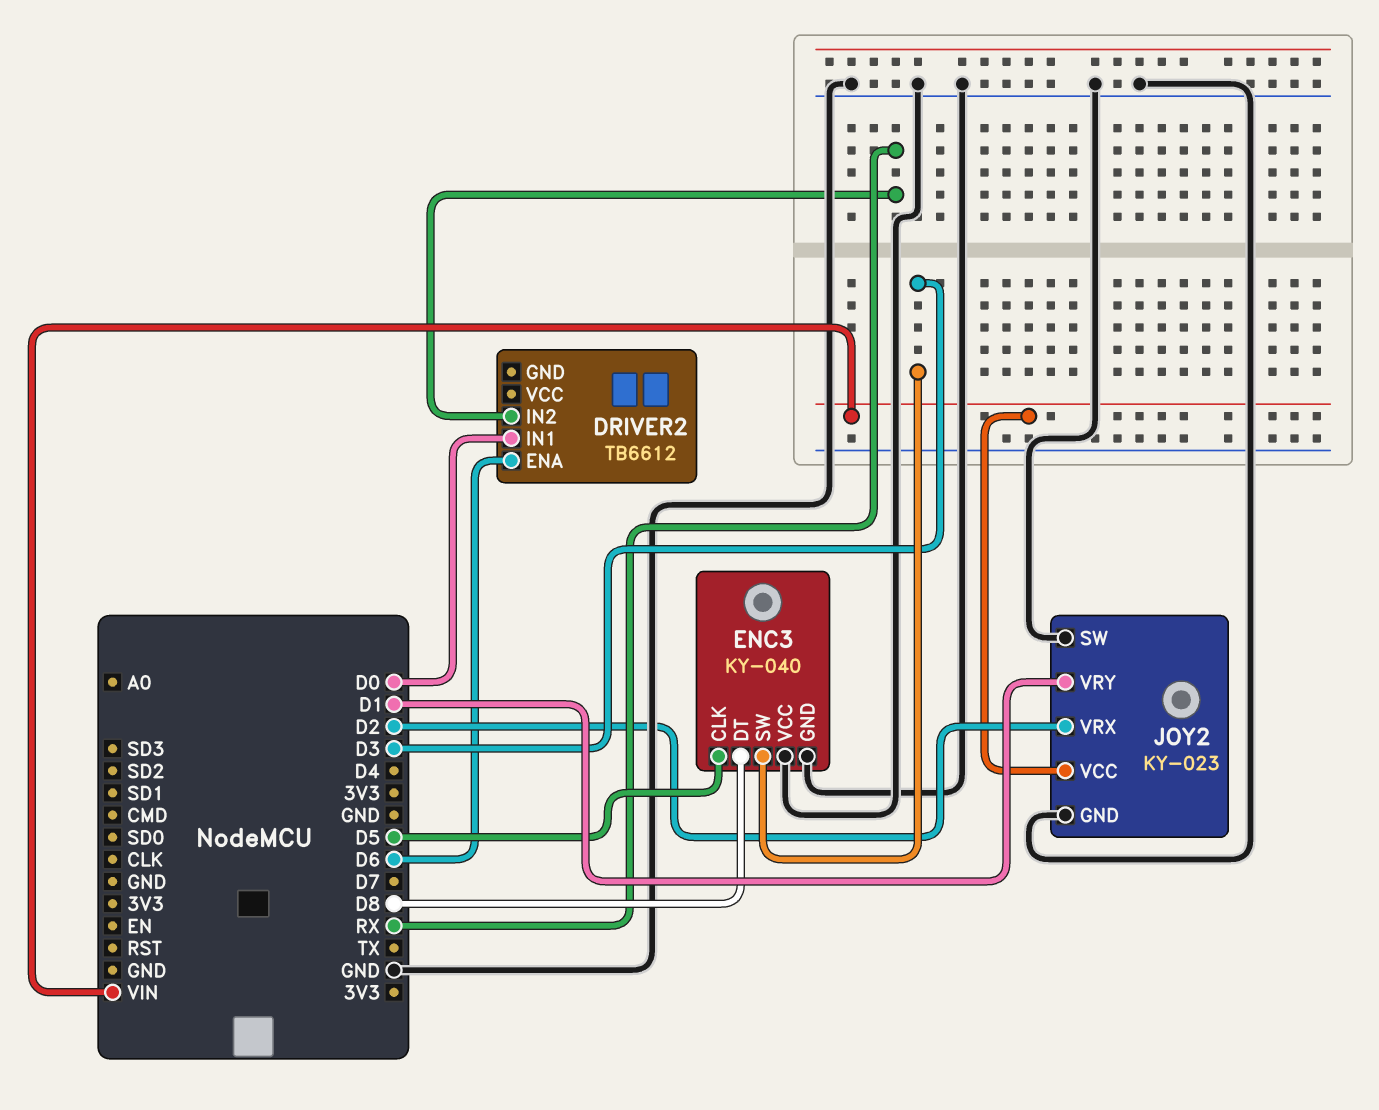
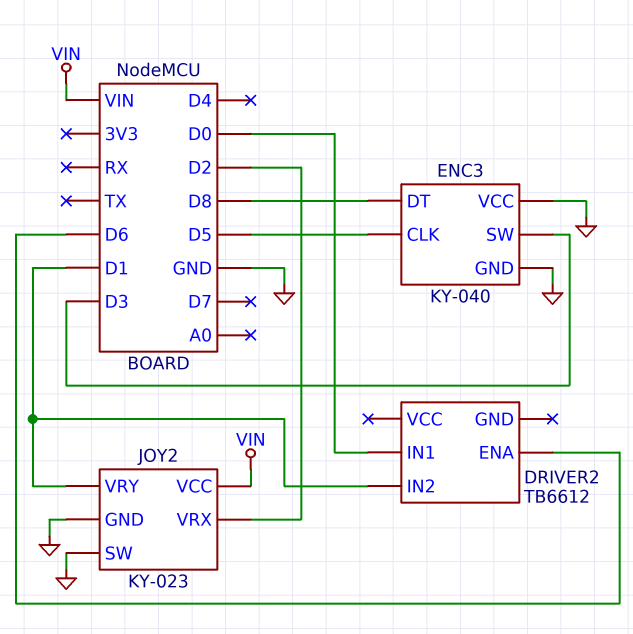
DRIVER2 pin IN2: RX -> D1

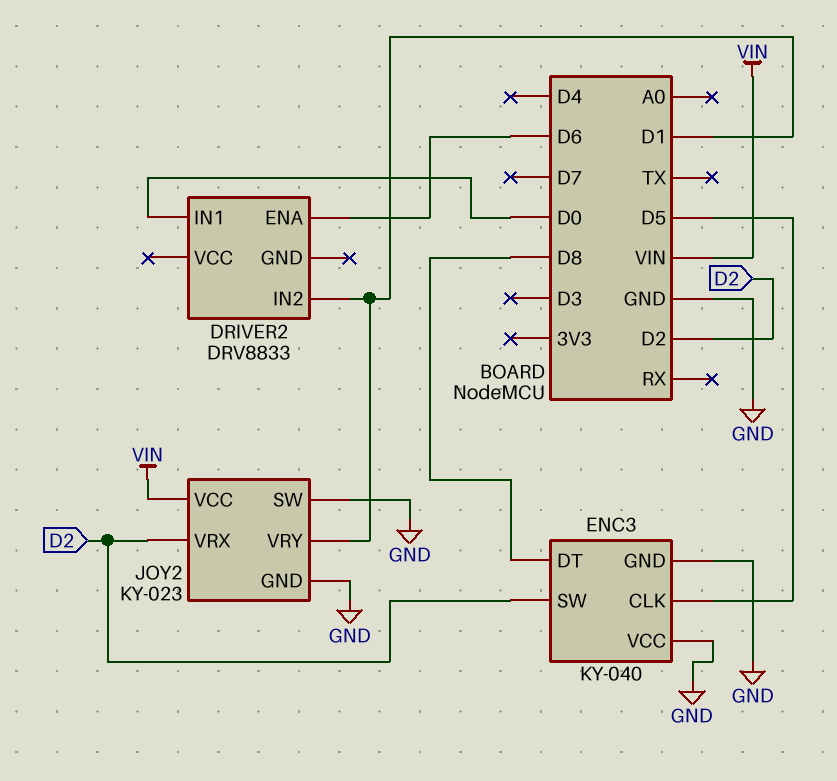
DRIVER2: TB6612 -> DRV8833
ENC3 pin SW: D3 -> D2

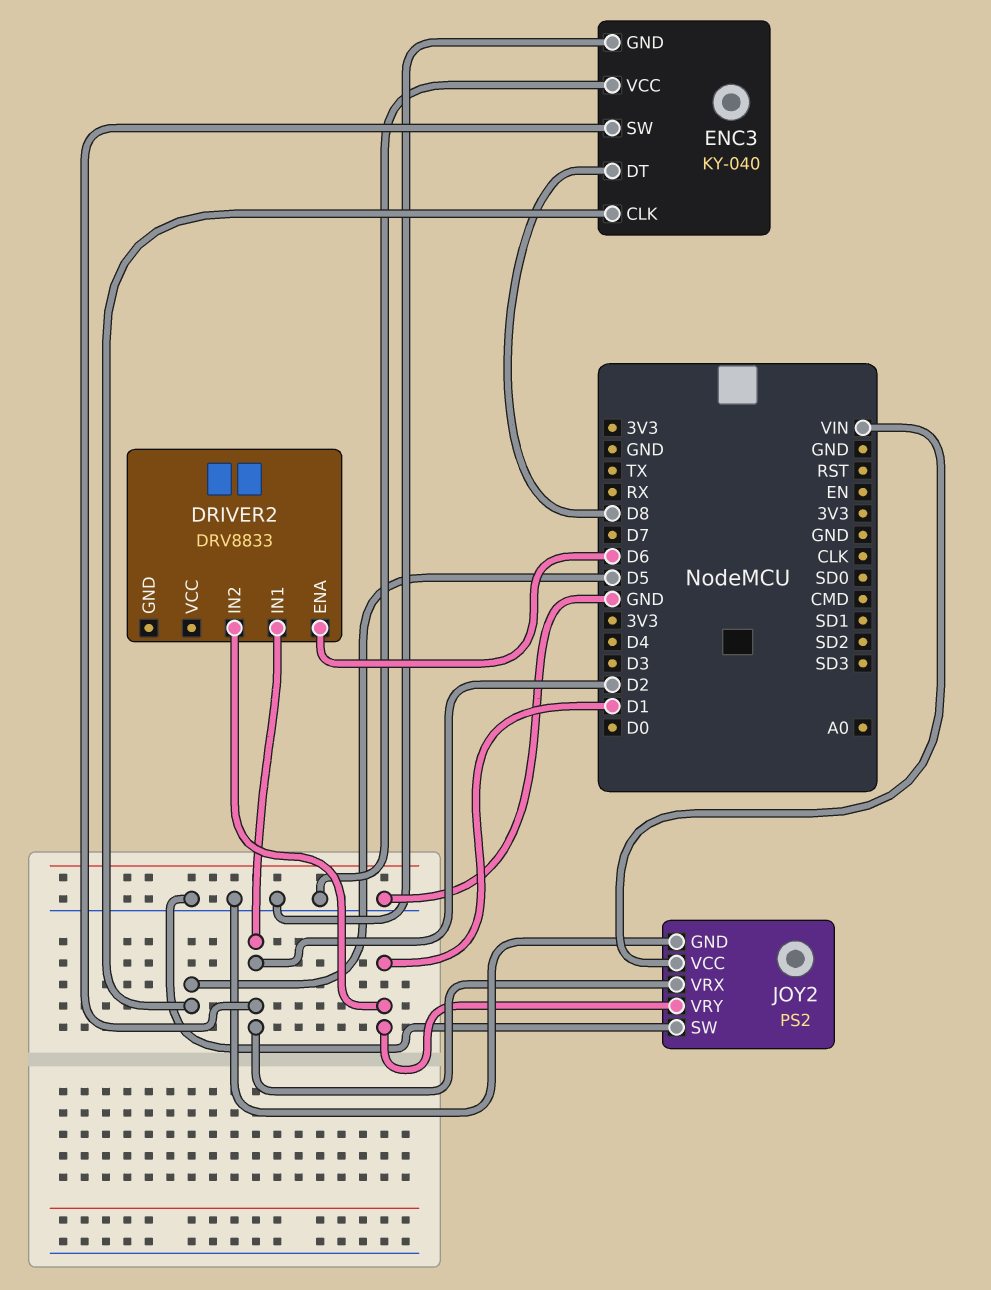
DRIVER2 pin IN1: D0 -> D2
JOY2: KY-023 -> PS2

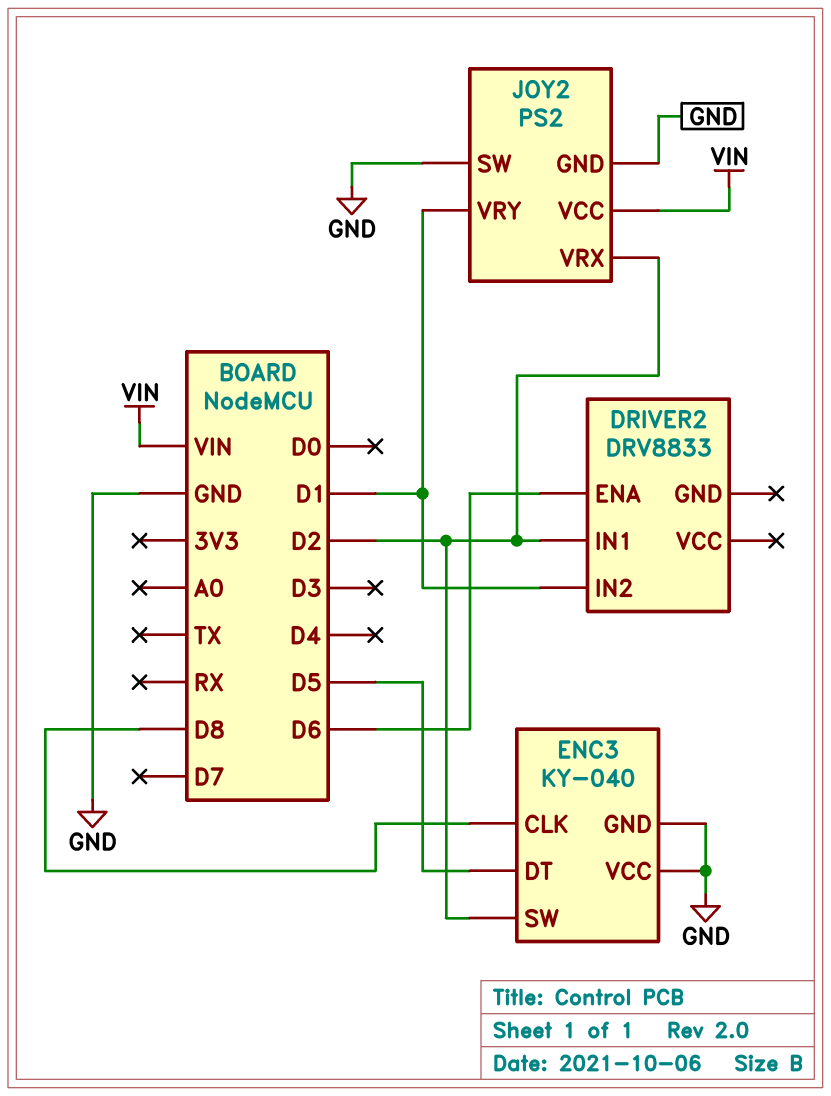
ENC3 pin CLK: D5 -> D8
ENC3 pin DT: D8 -> D5

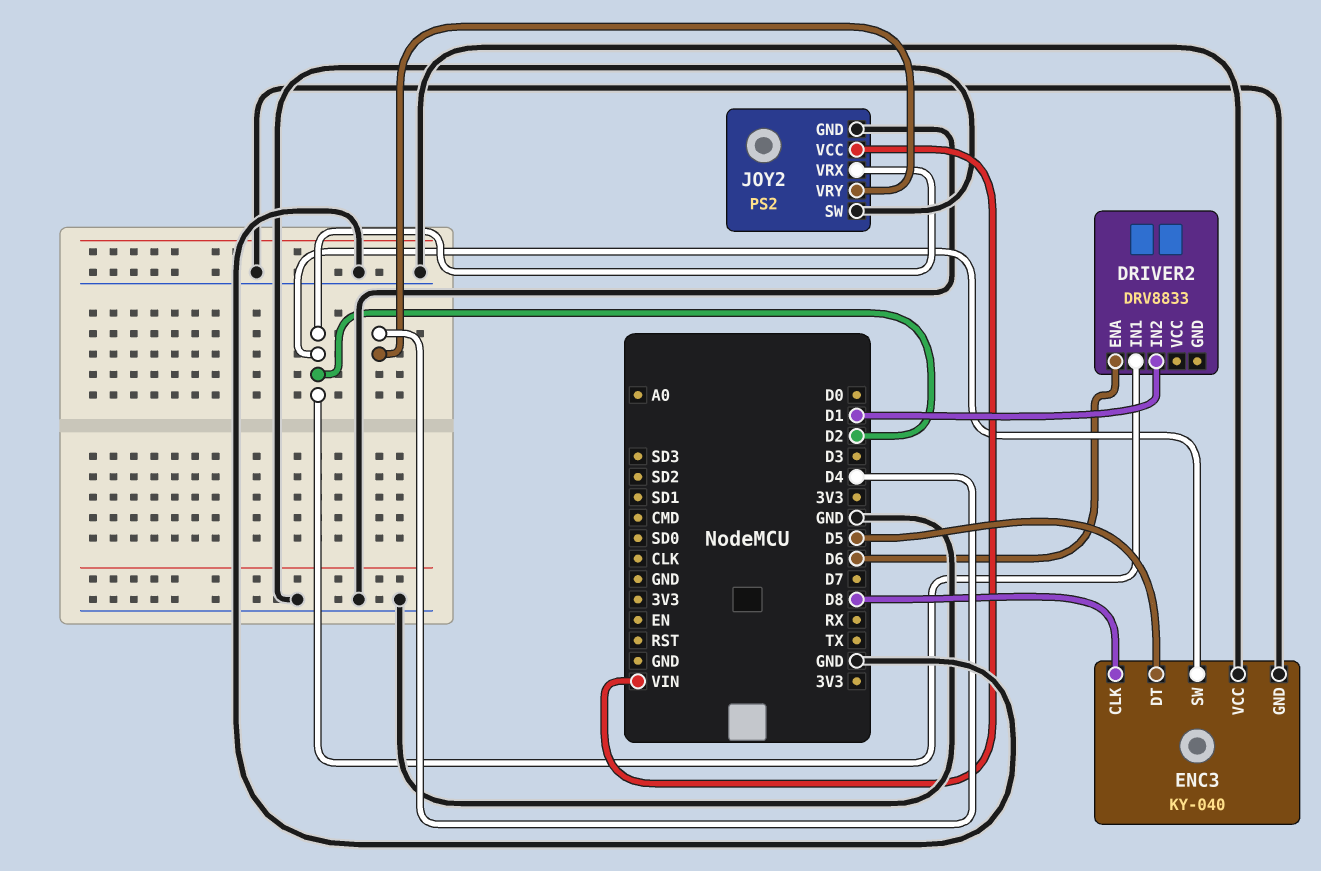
JOY2 pin VRY: D1 -> D4

